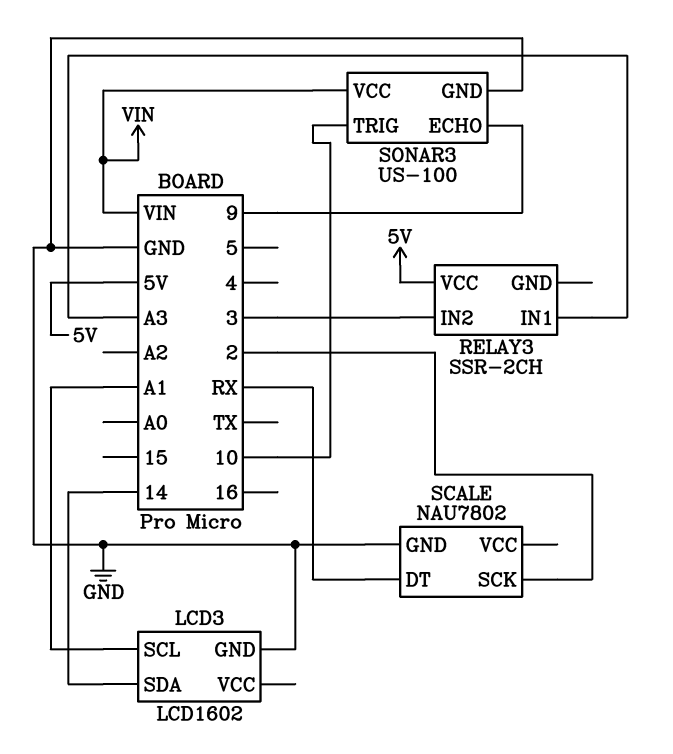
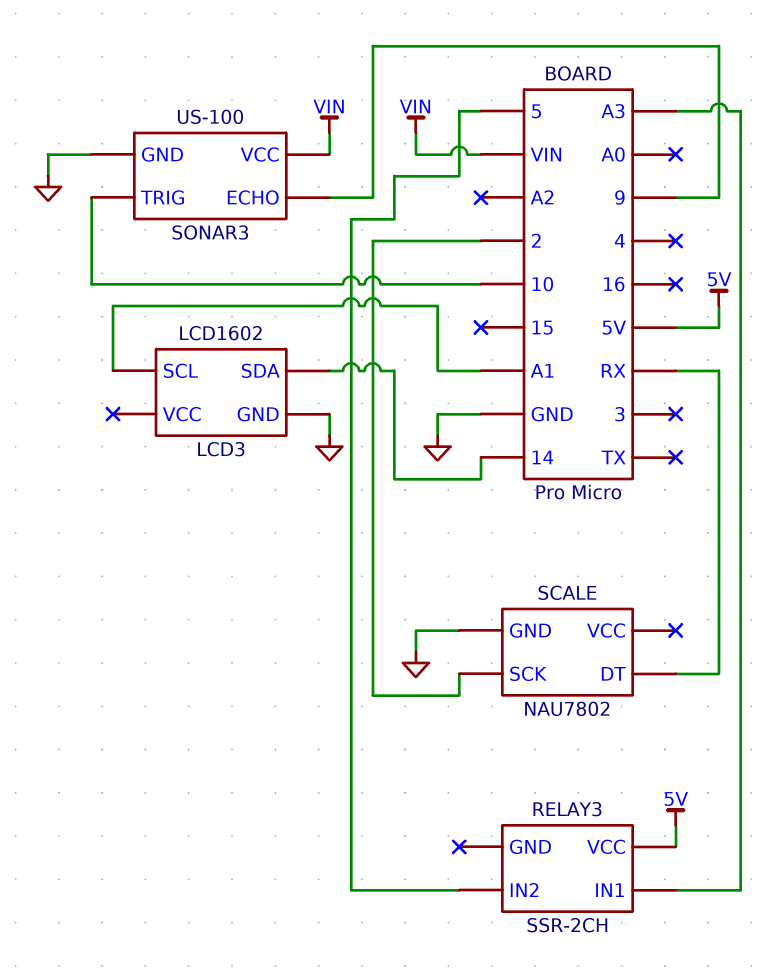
RELAY3 pin IN2: 3 -> 5

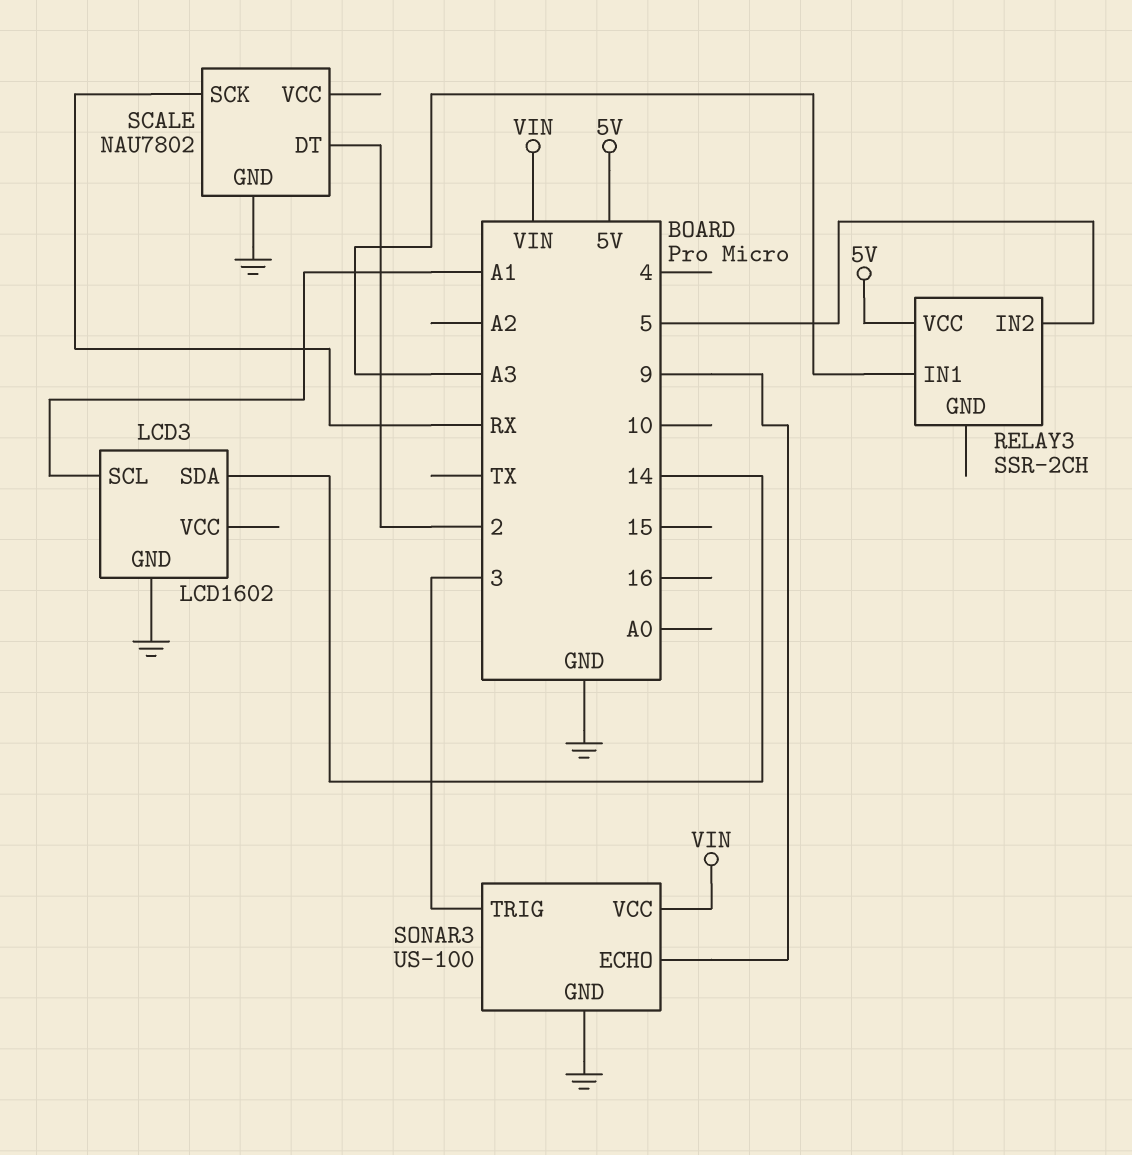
SCALE pin DT: RX -> 2
SCALE pin SCK: 2 -> RX
SONAR3 pin TRIG: 10 -> 3

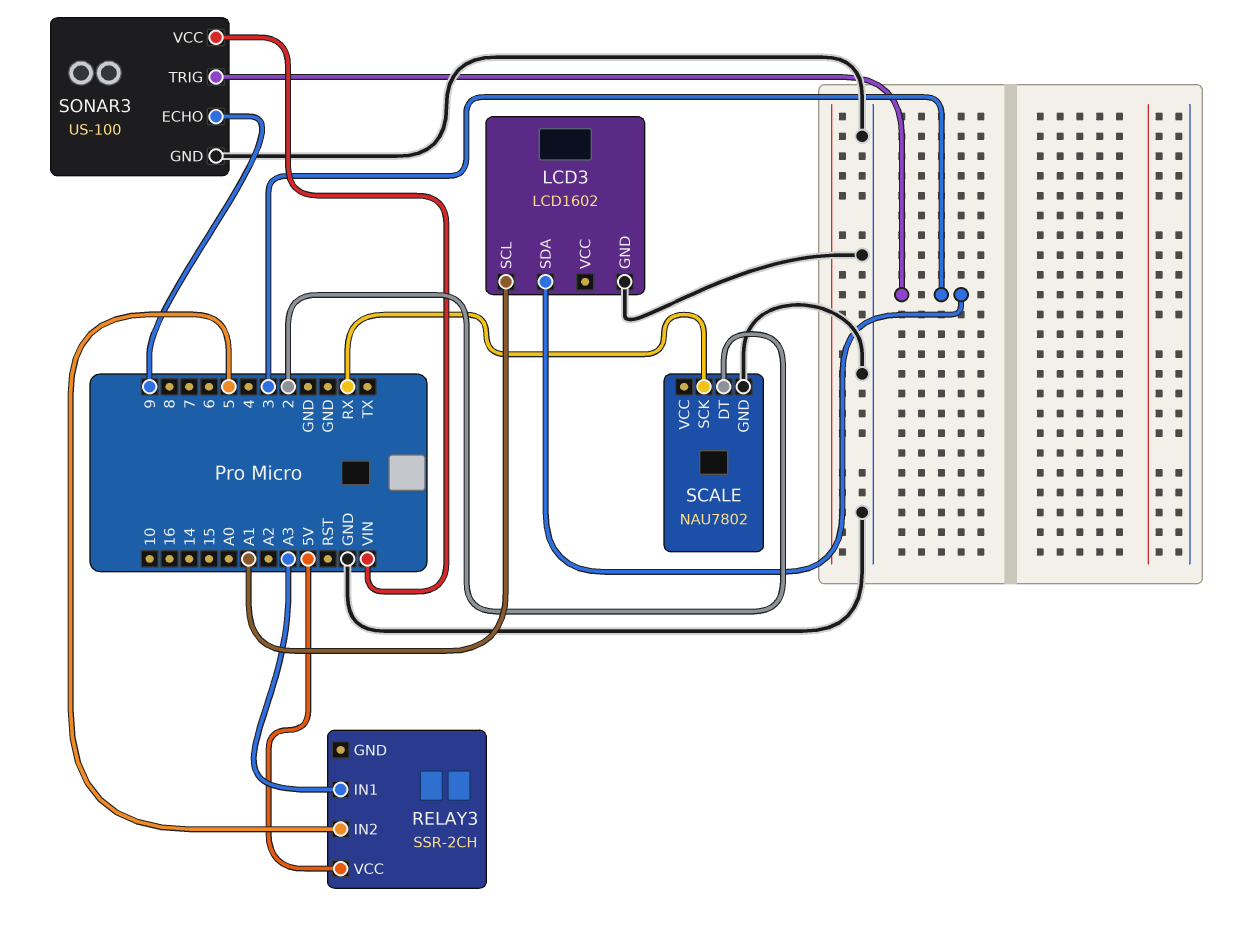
LCD3 pin SDA: 14 -> 3

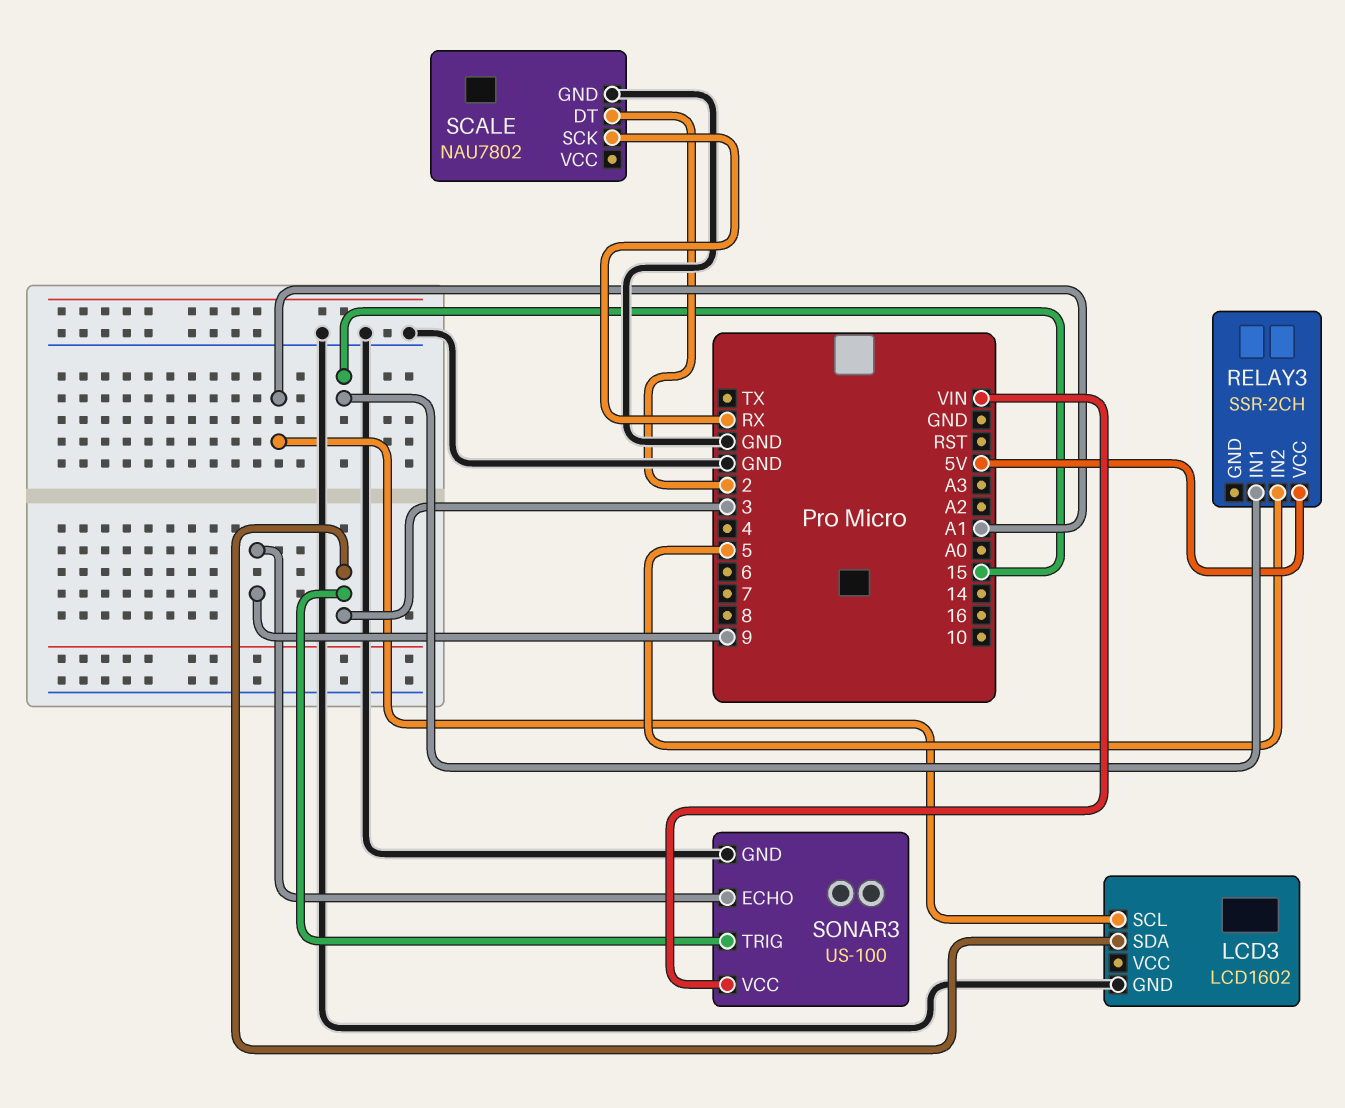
RELAY3 pin IN1: A3 -> 15

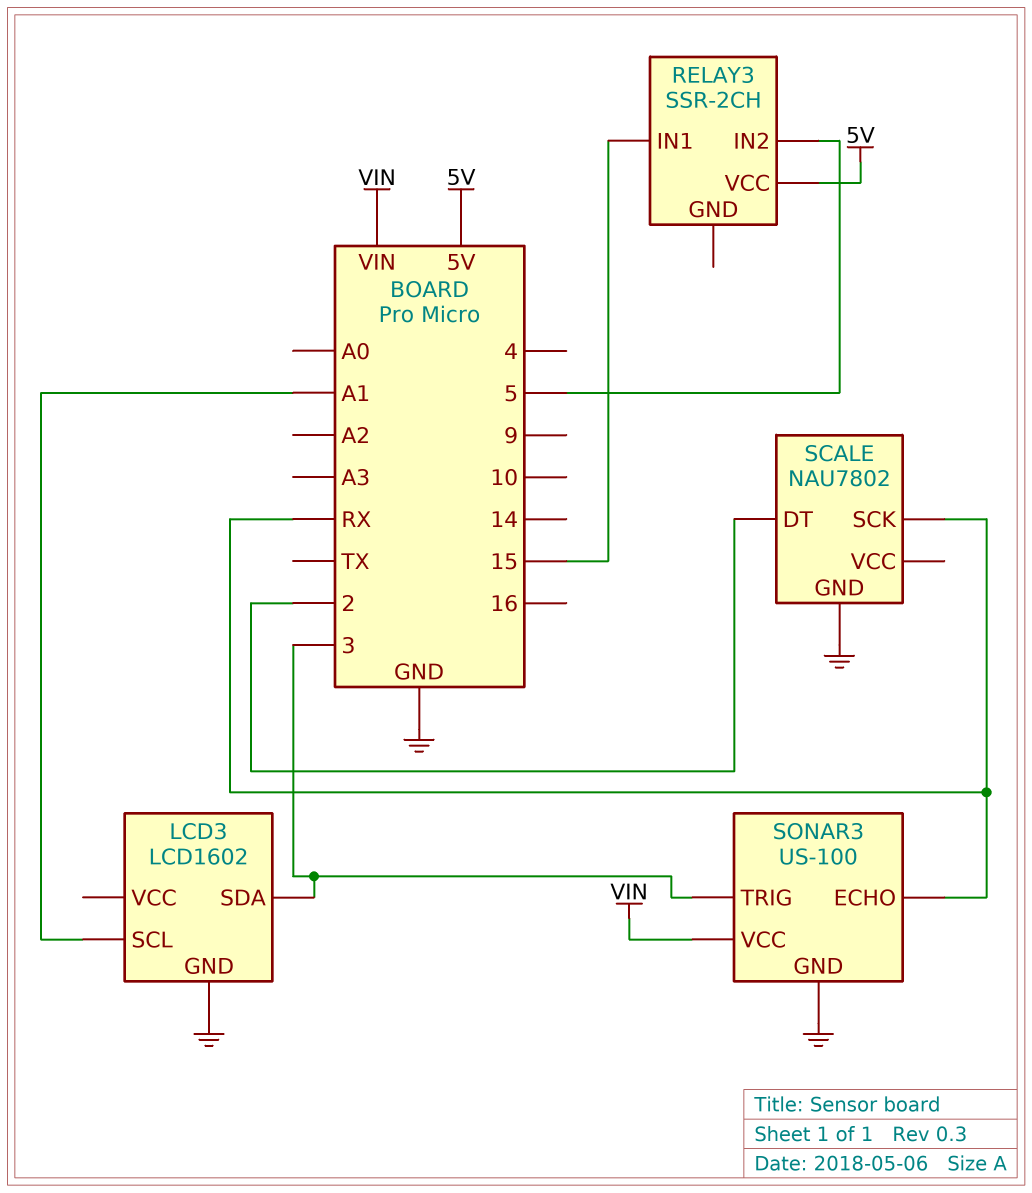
SONAR3 pin ECHO: 9 -> RX

